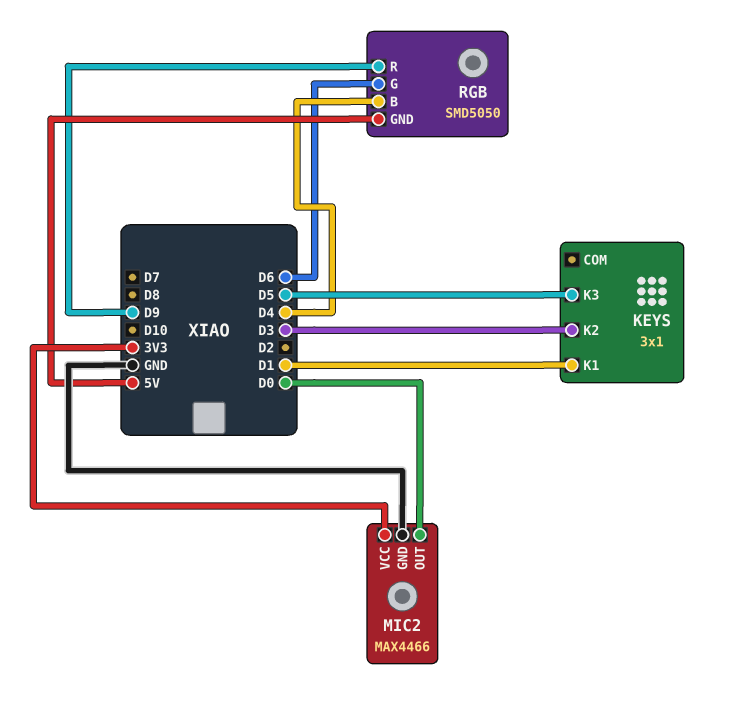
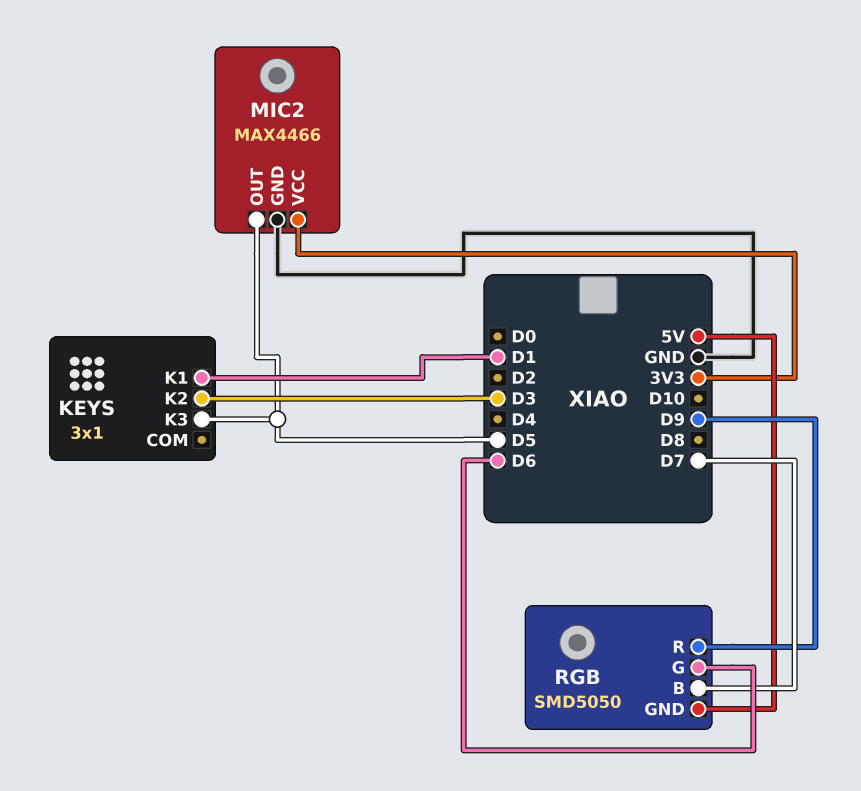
MIC2 pin OUT: D0 -> D5
RGB pin B: D4 -> D7

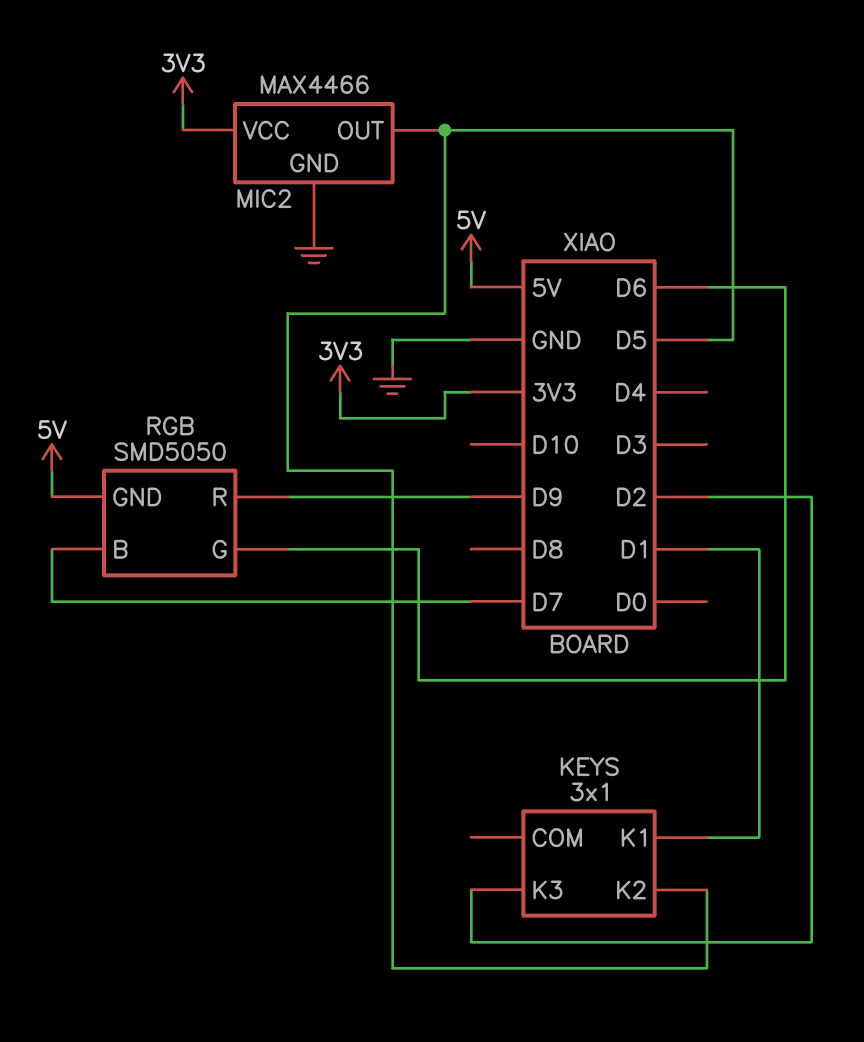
KEYS pin K2: D3 -> D5
KEYS pin K3: D5 -> D2

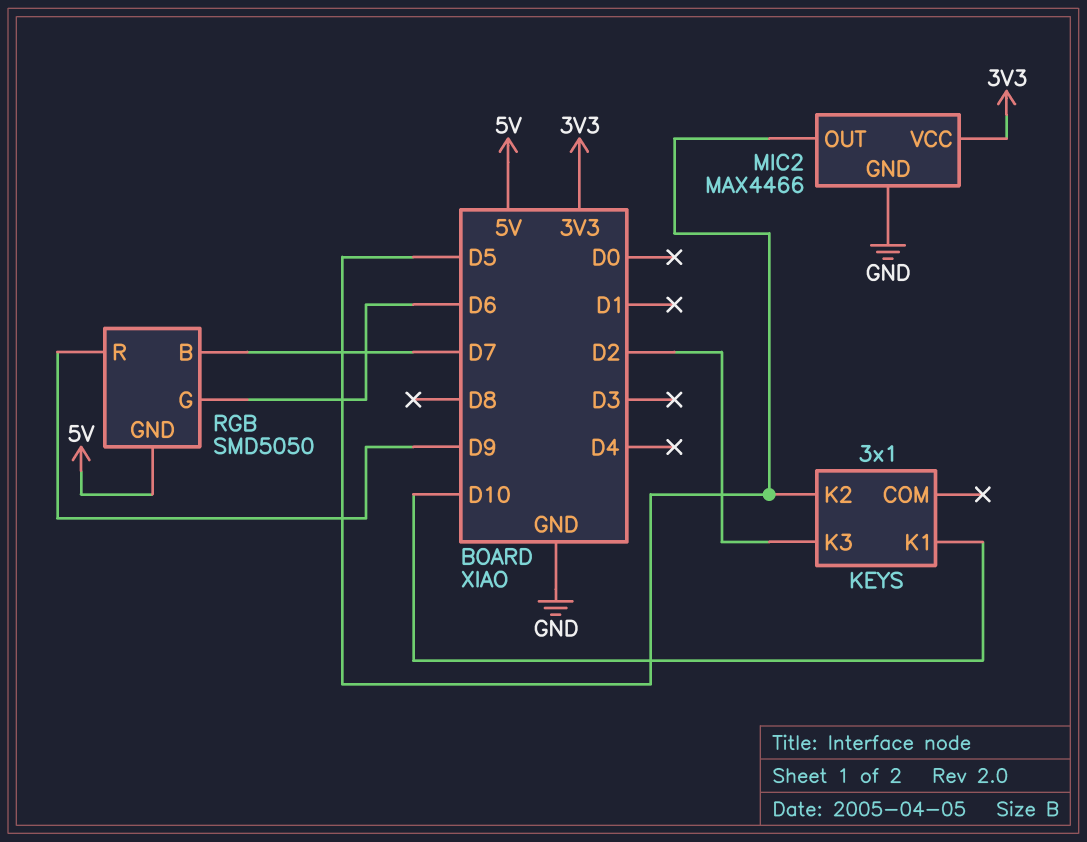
KEYS pin K1: D1 -> D10

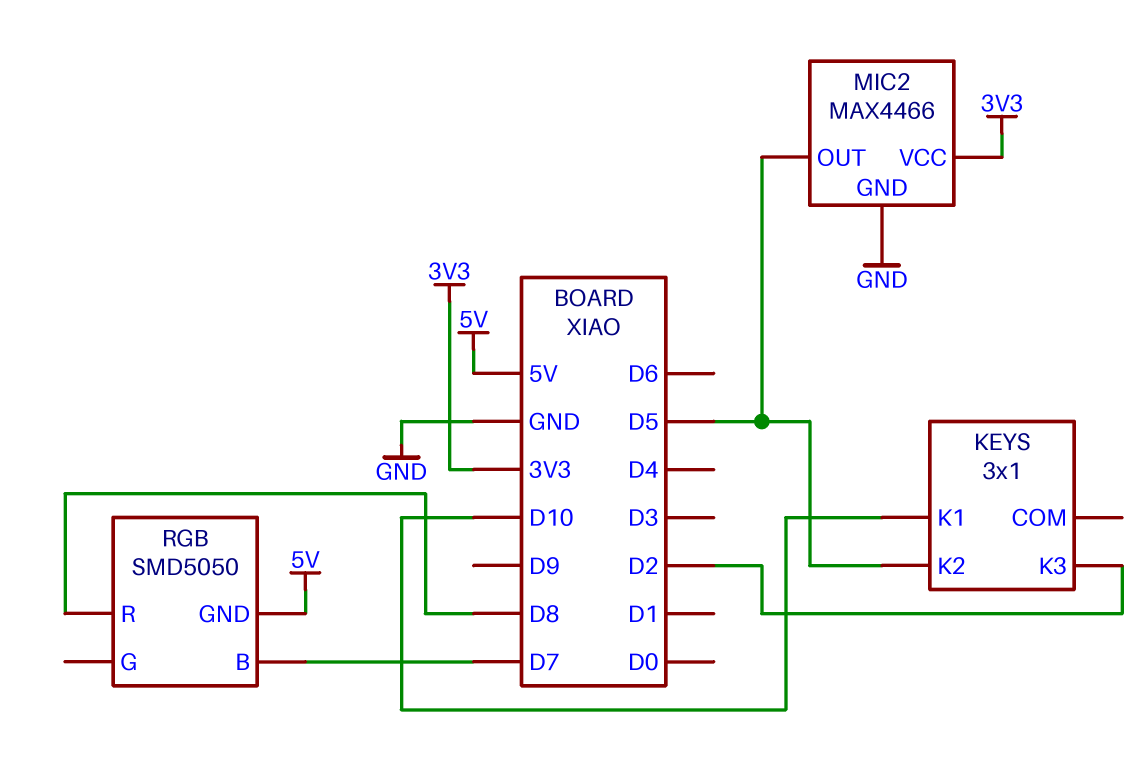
RGB pin G: D6 -> none
RGB pin R: D9 -> D8

